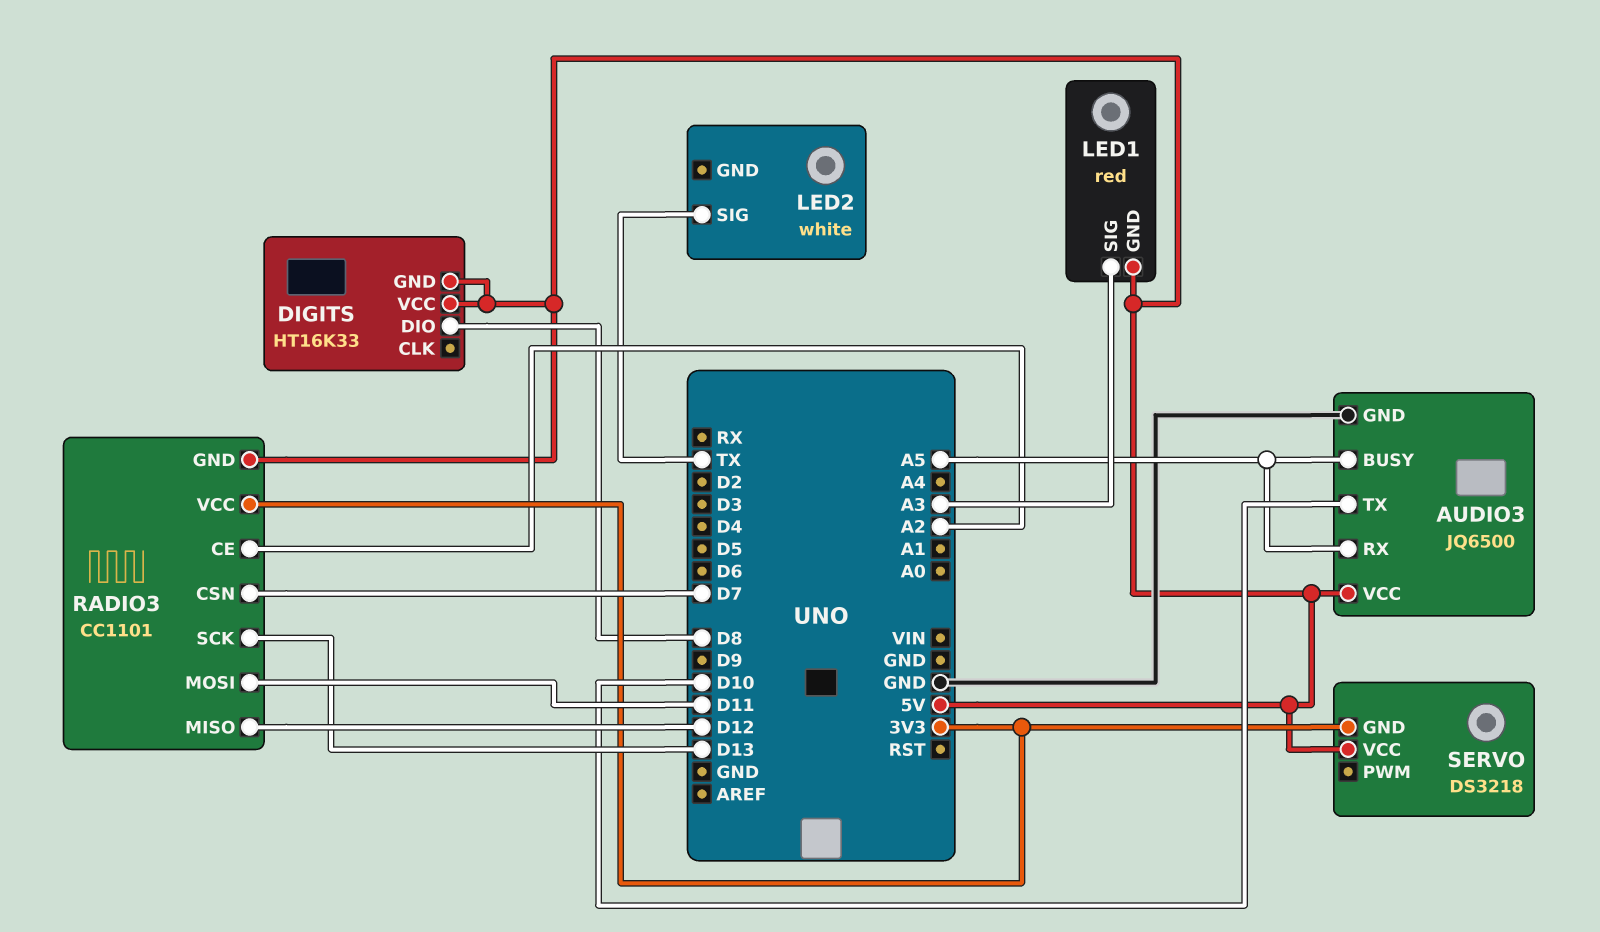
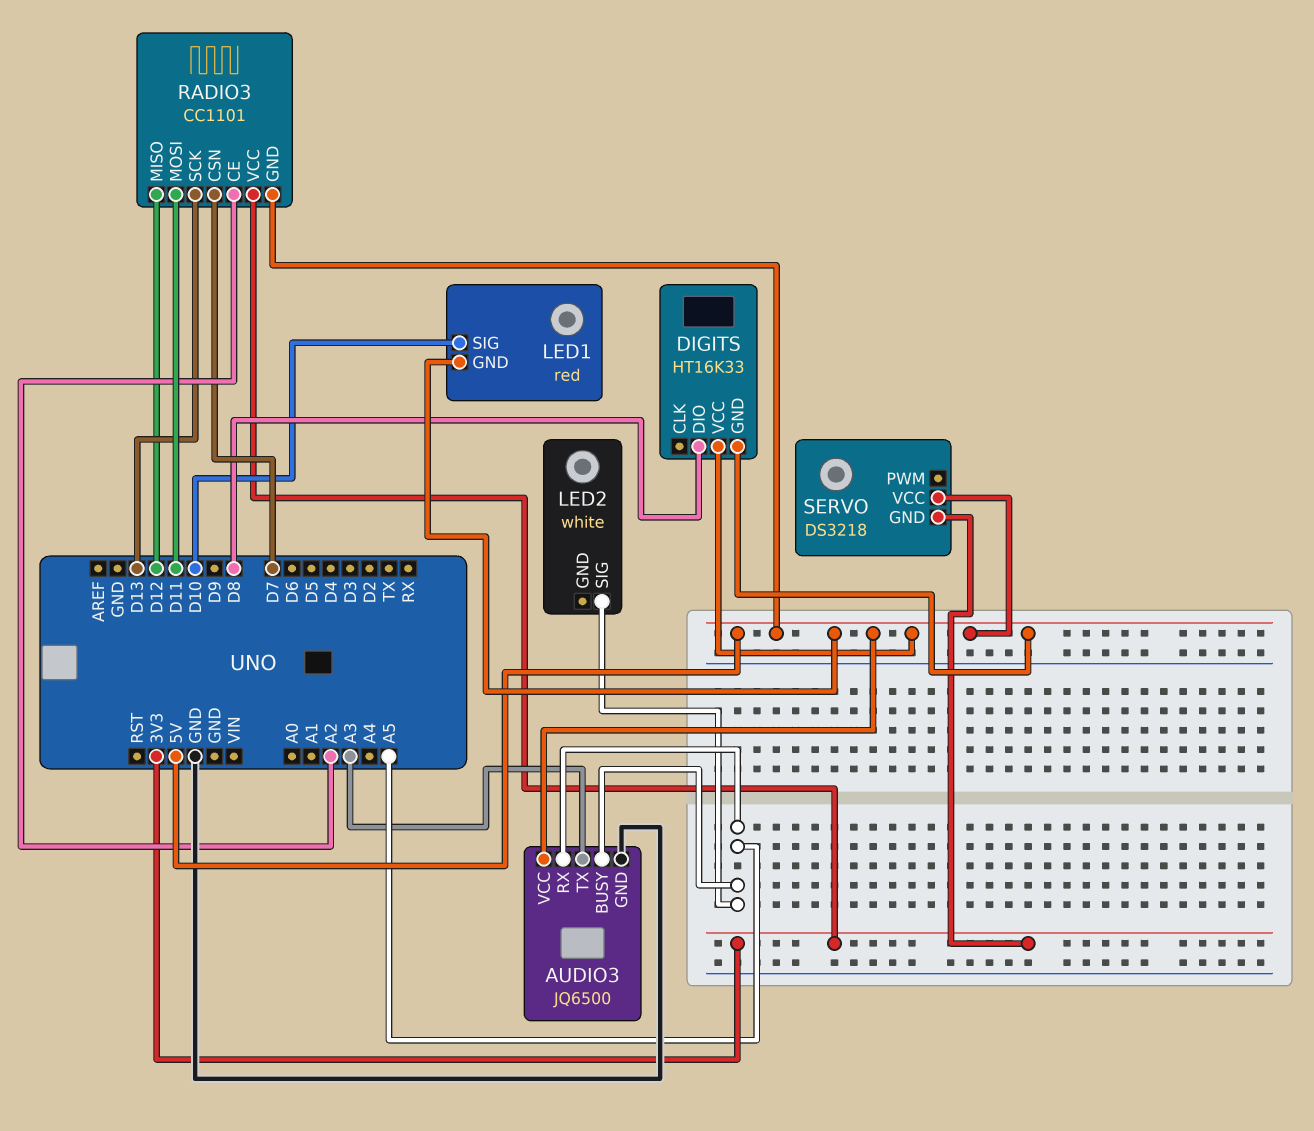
AUDIO3 pin TX: D10 -> A3
LED1 pin SIG: A3 -> D10
LED2 pin SIG: TX -> A5

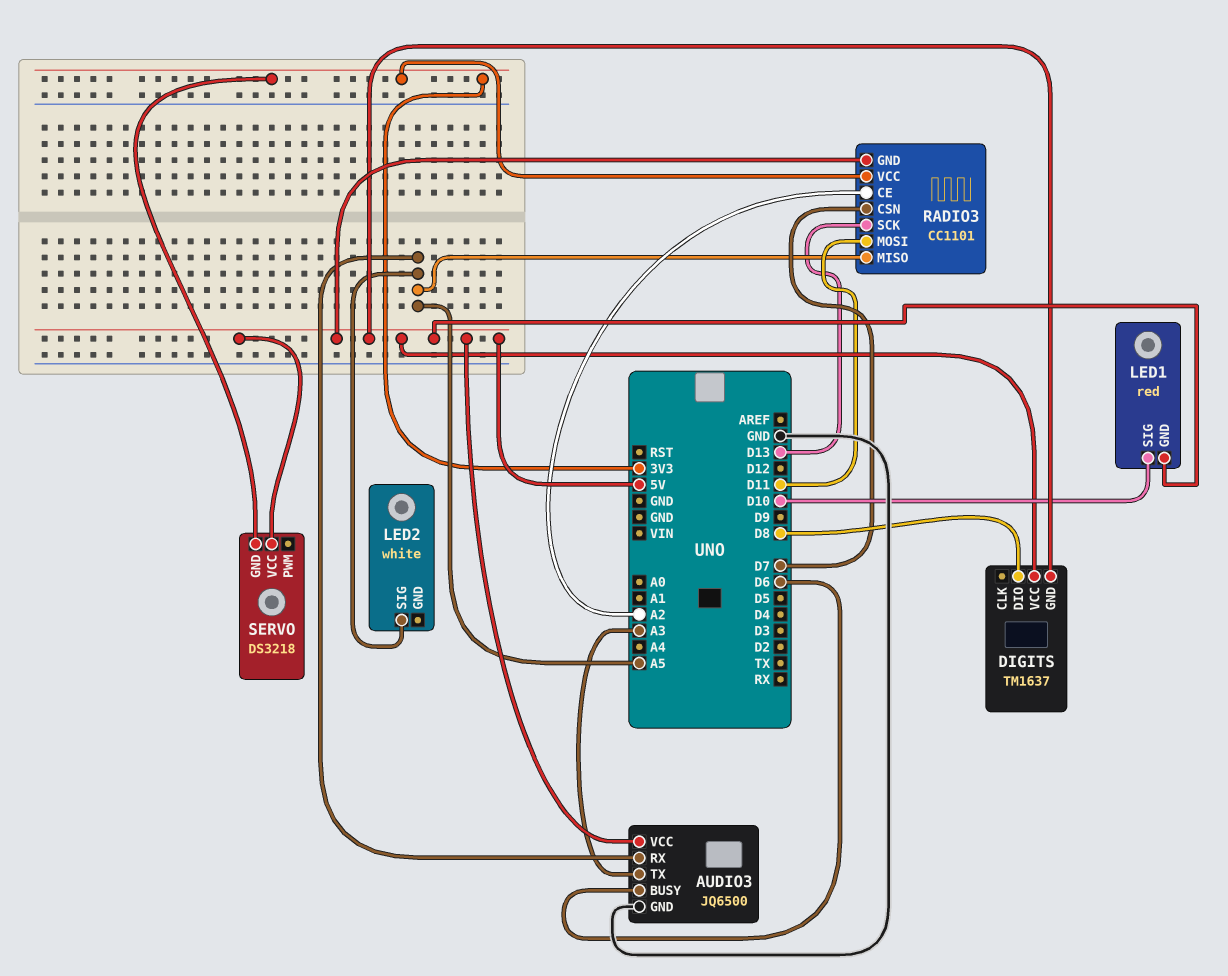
AUDIO3 pin BUSY: A5 -> D6
DIGITS: HT16K33 -> TM1637
RADIO3 pin MISO: D12 -> A5

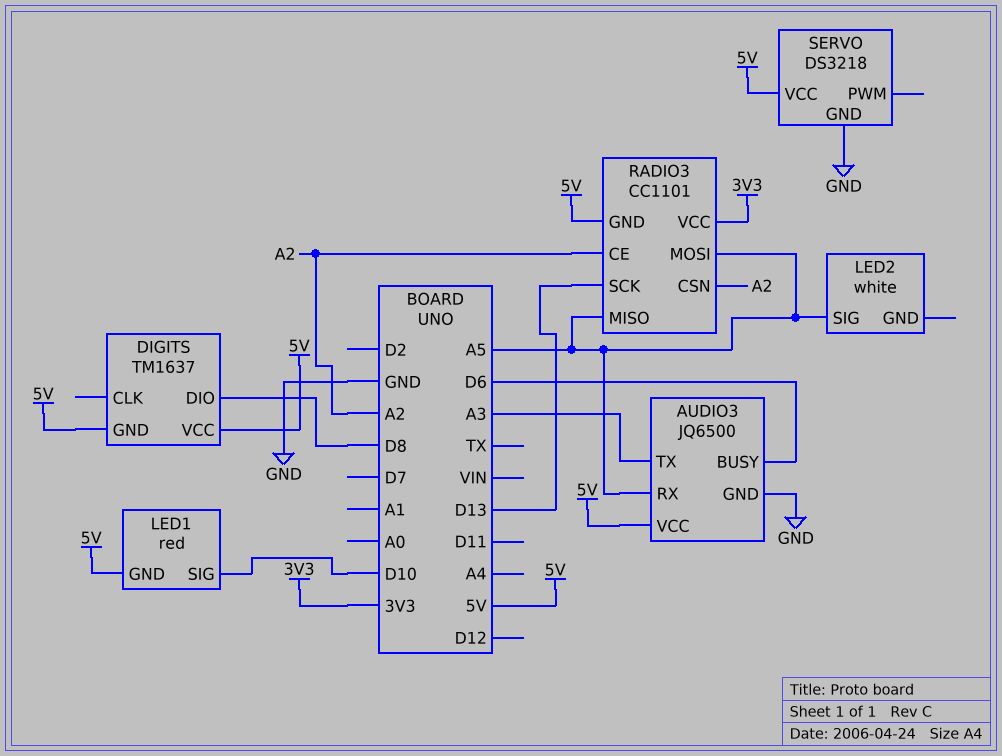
RADIO3 pin CSN: D7 -> A2
RADIO3 pin MOSI: D11 -> A5
SERVO pin GND: 3V3 -> GND

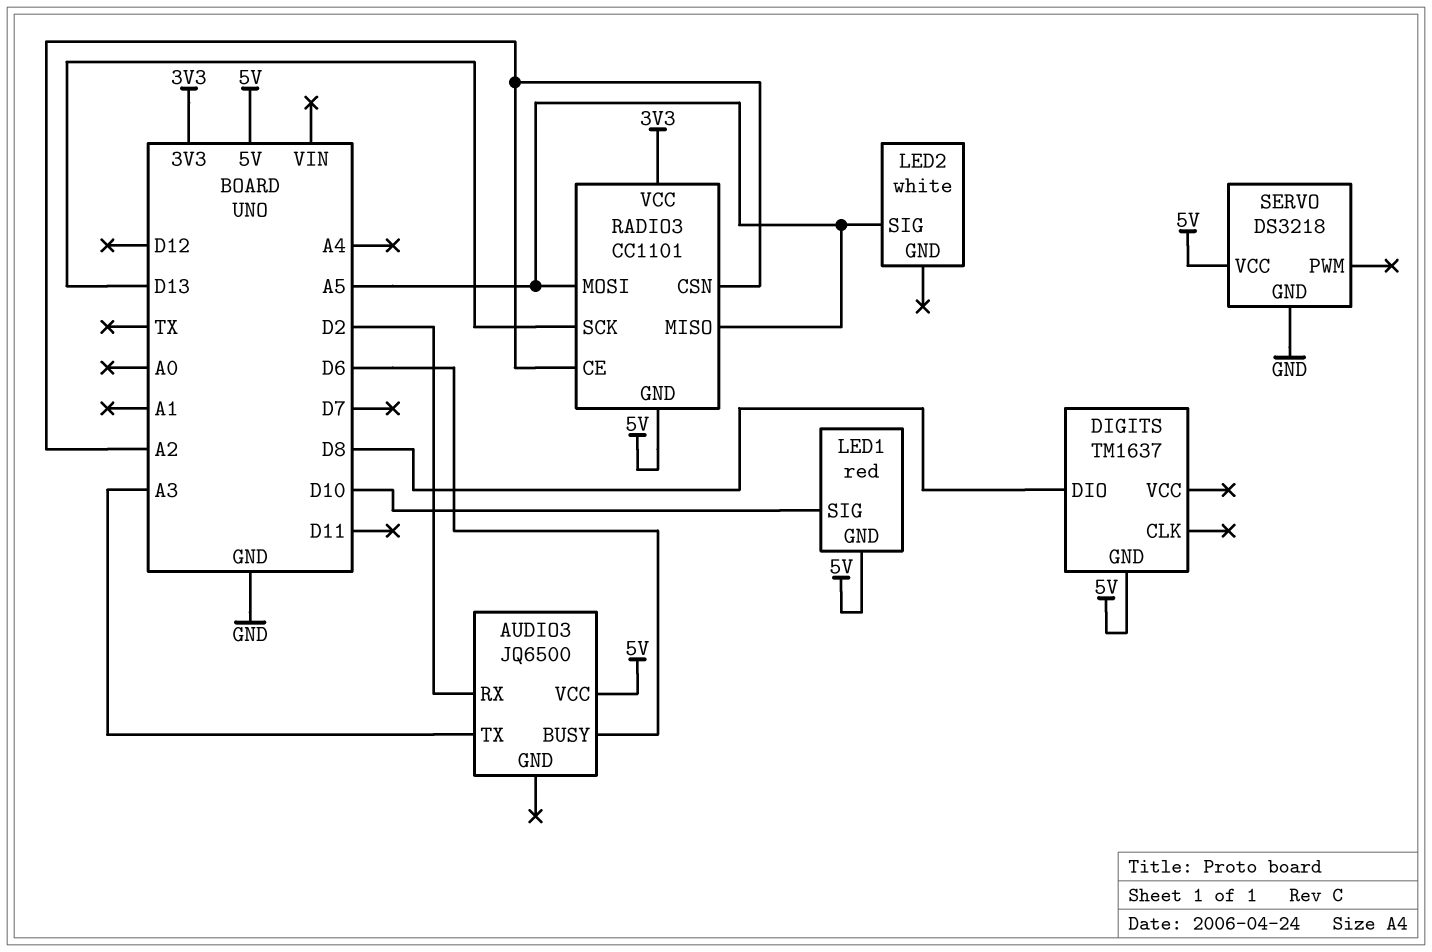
AUDIO3 pin GND: GND -> none
AUDIO3 pin RX: A5 -> D2
DIGITS pin VCC: 5V -> none

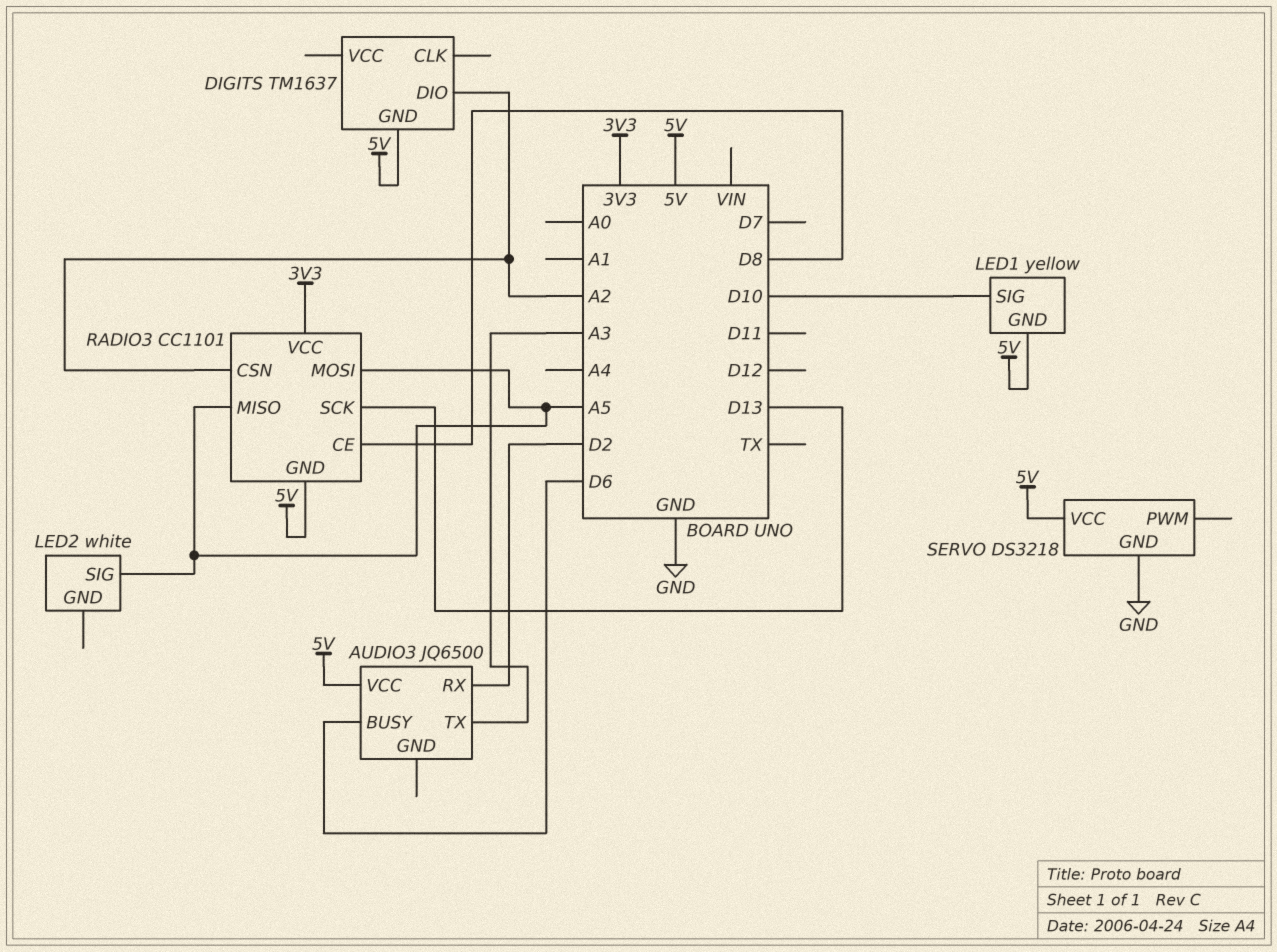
DIGITS pin DIO: D8 -> A2
LED1: red -> yellow
RADIO3 pin CE: A2 -> D8

